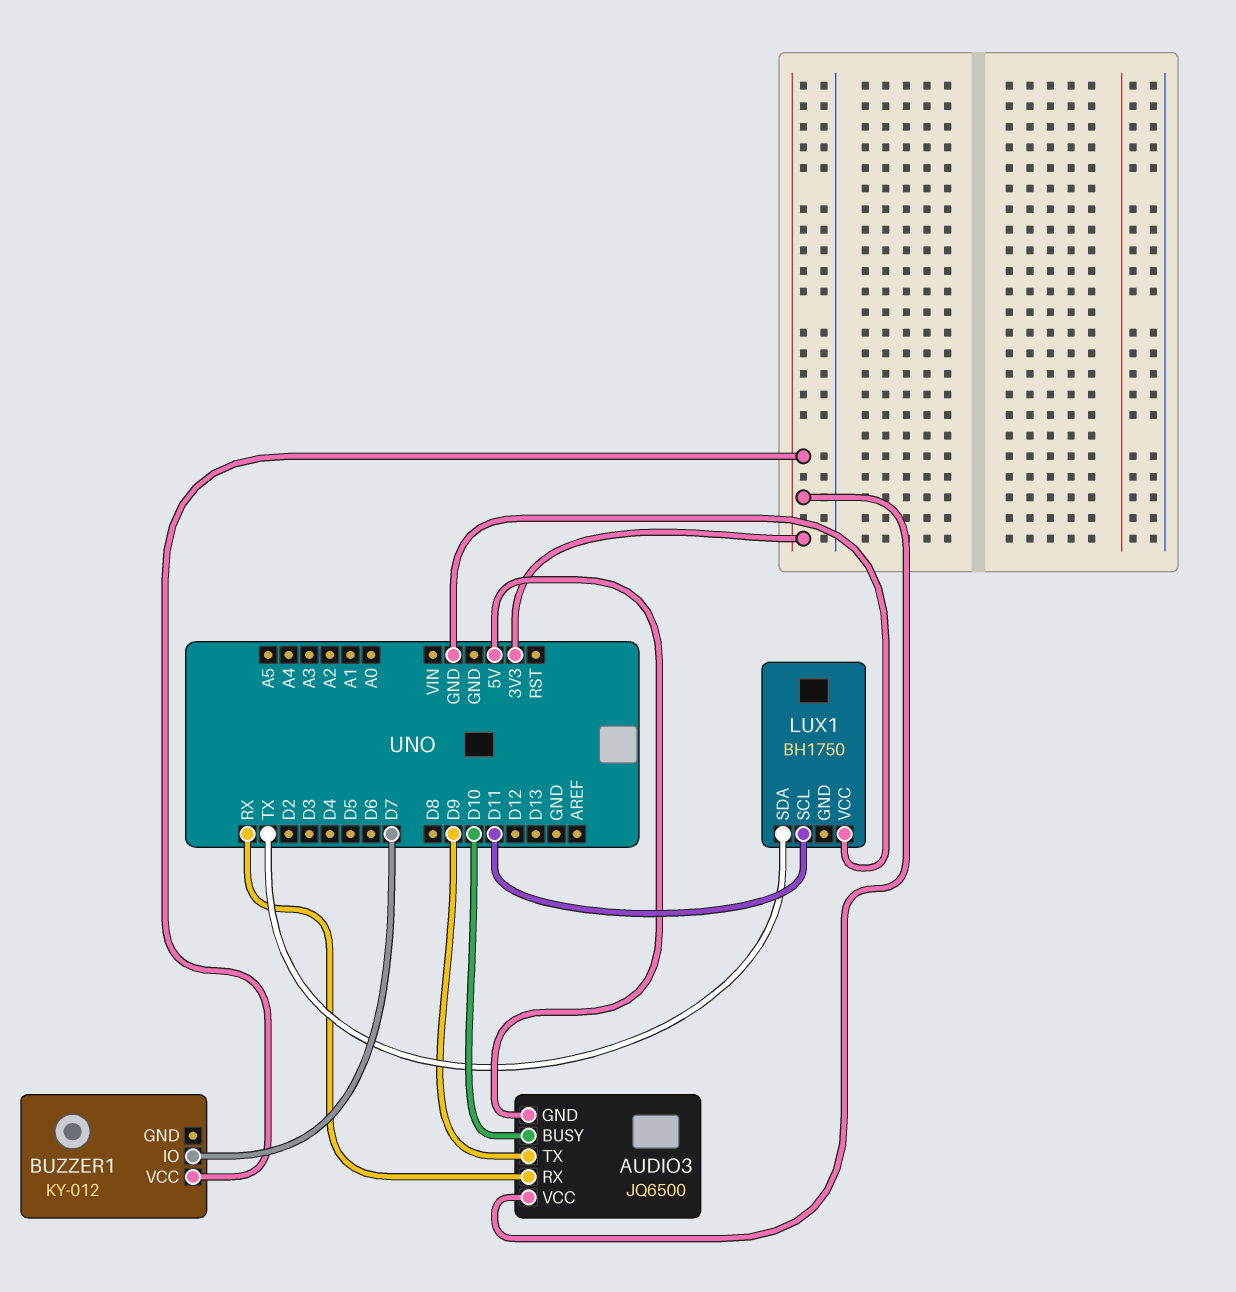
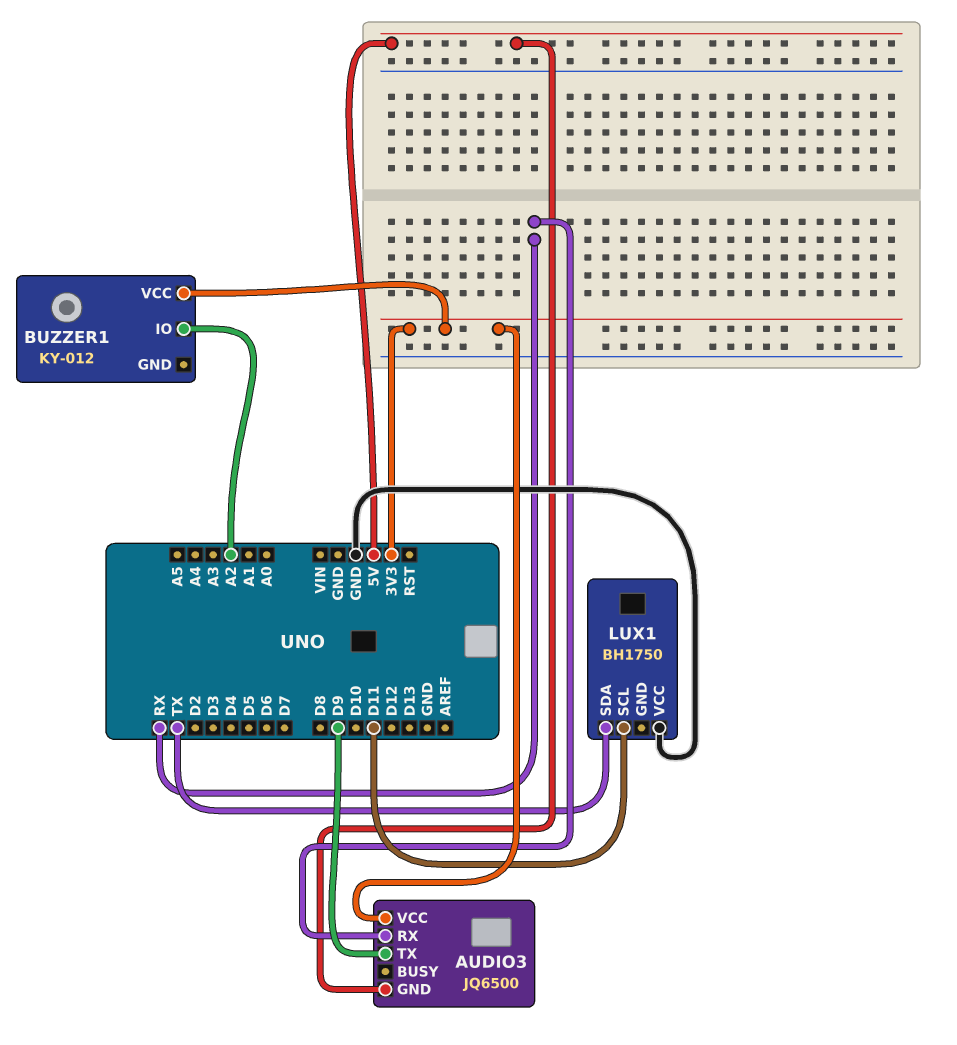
AUDIO3 pin BUSY: D10 -> none
BUZZER1 pin IO: D7 -> A2

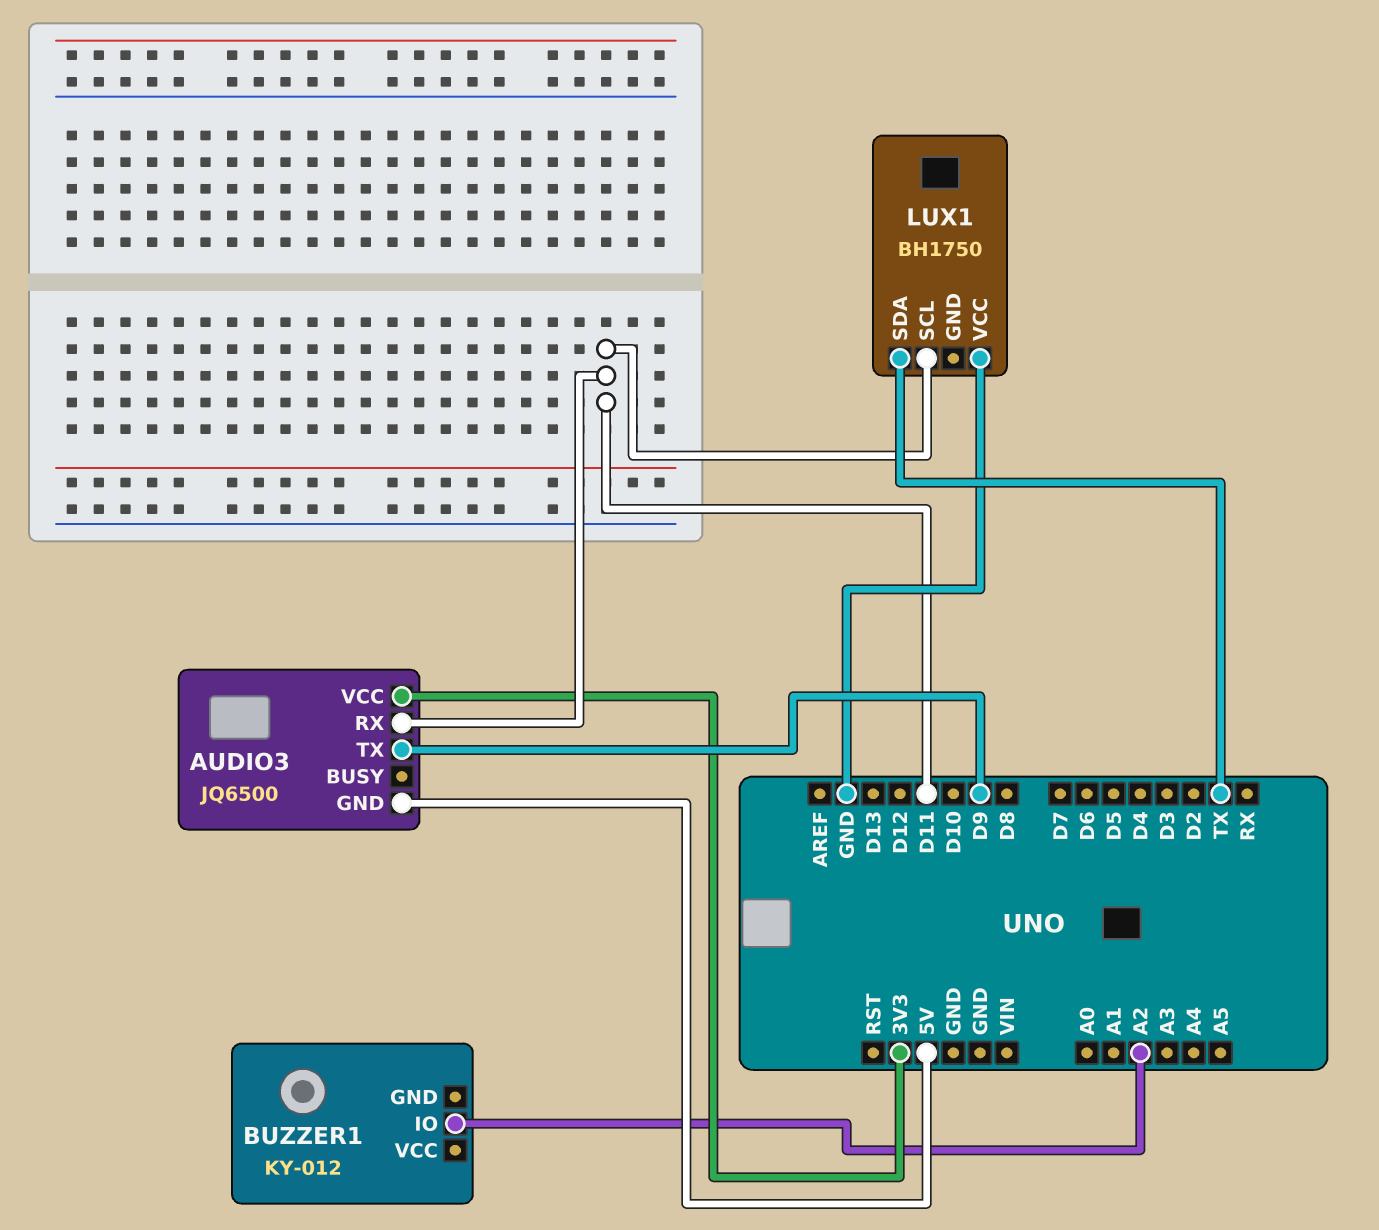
AUDIO3 pin RX: RX -> D11
BUZZER1 pin VCC: 3V3 -> none

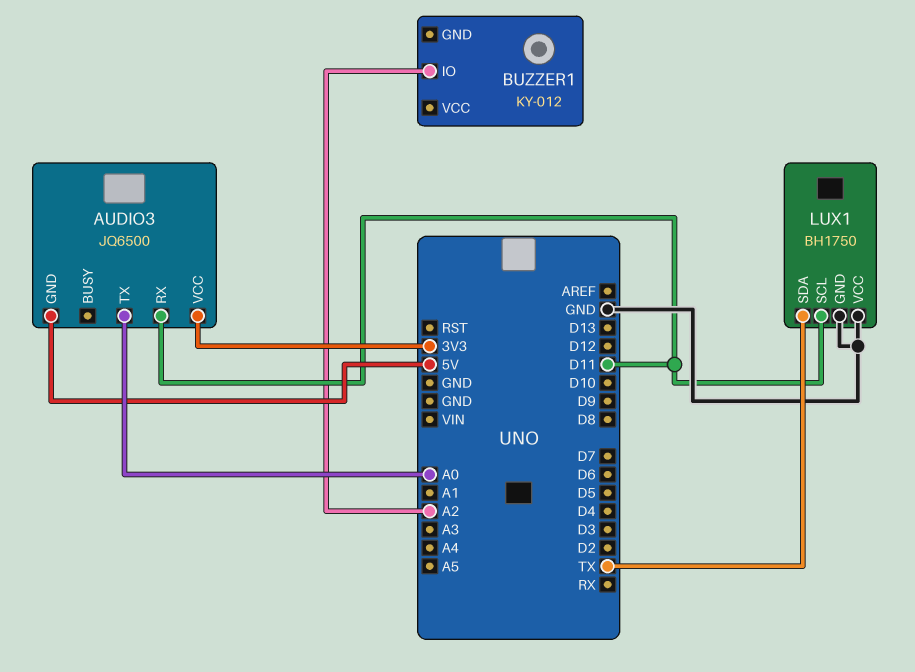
AUDIO3 pin TX: D9 -> A0
LUX1 pin GND: none -> GND

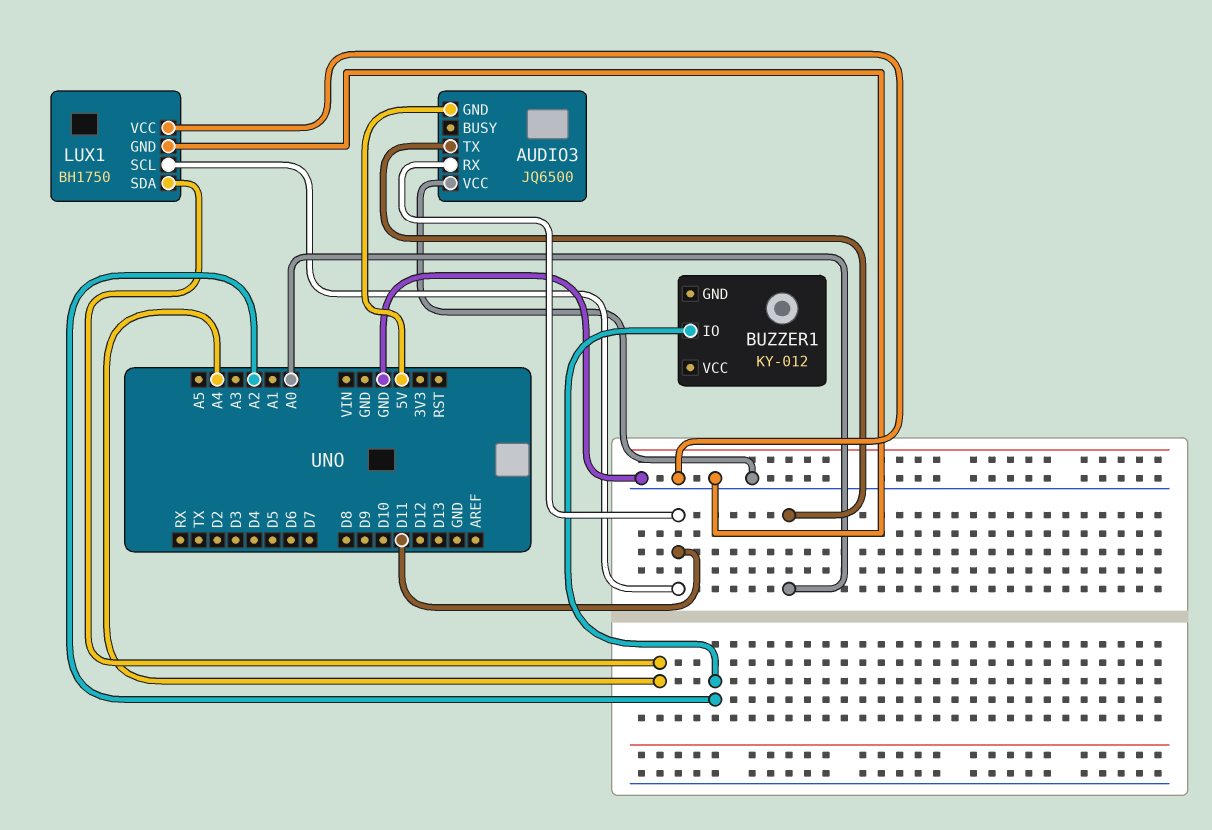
AUDIO3 pin VCC: 3V3 -> GND
LUX1 pin SDA: TX -> A4

